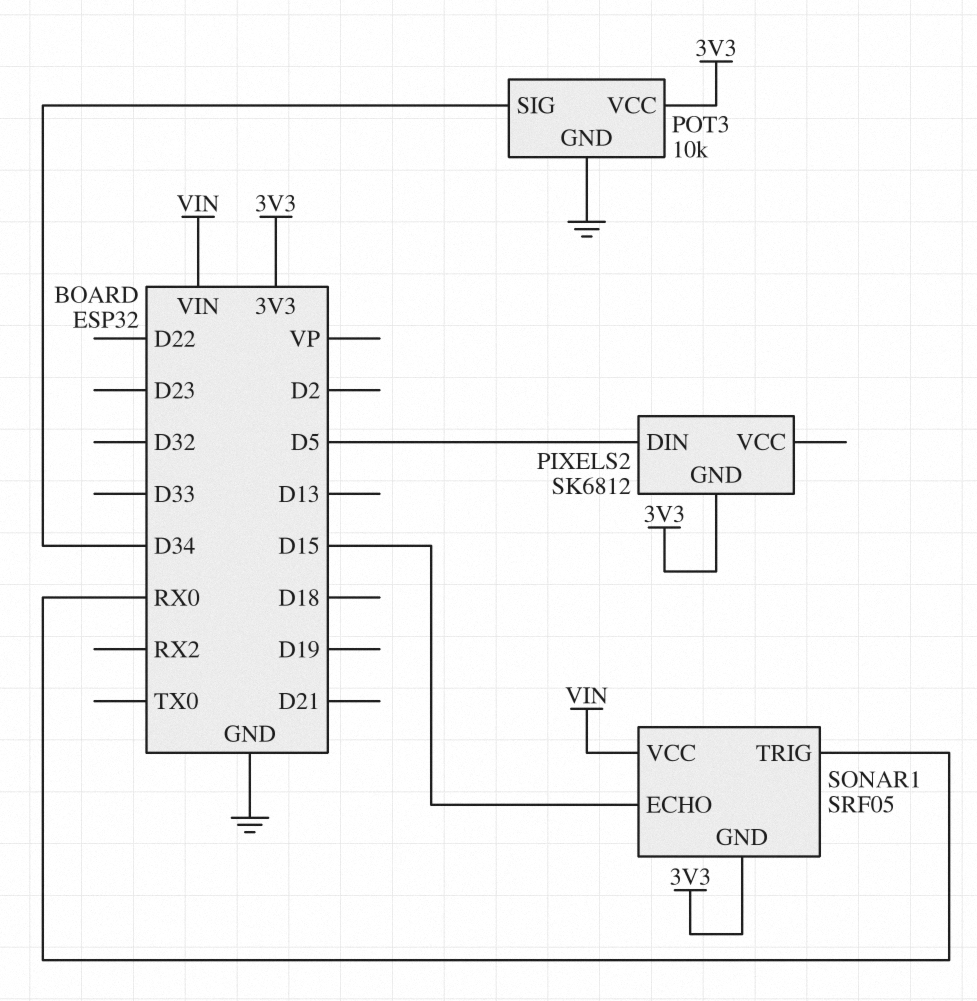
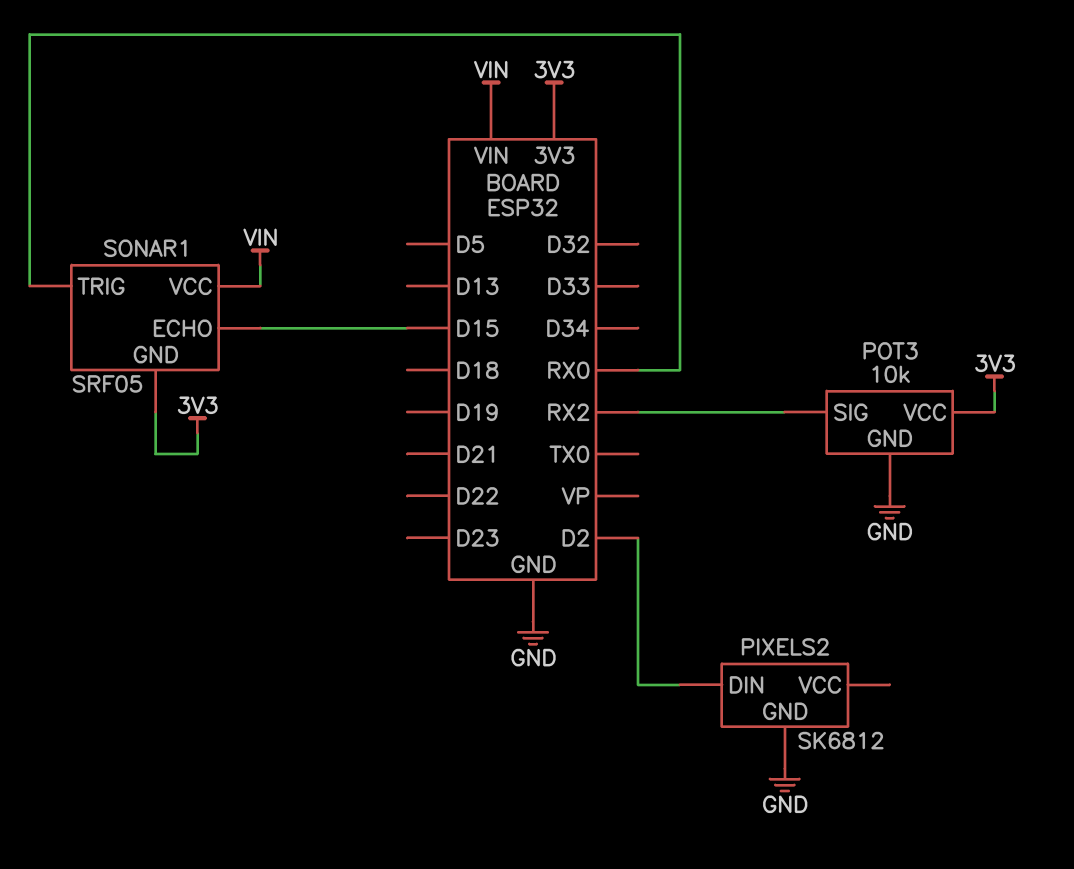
PIXELS2 pin DIN: D5 -> D2
PIXELS2 pin GND: 3V3 -> GND
POT3 pin SIG: D34 -> RX2

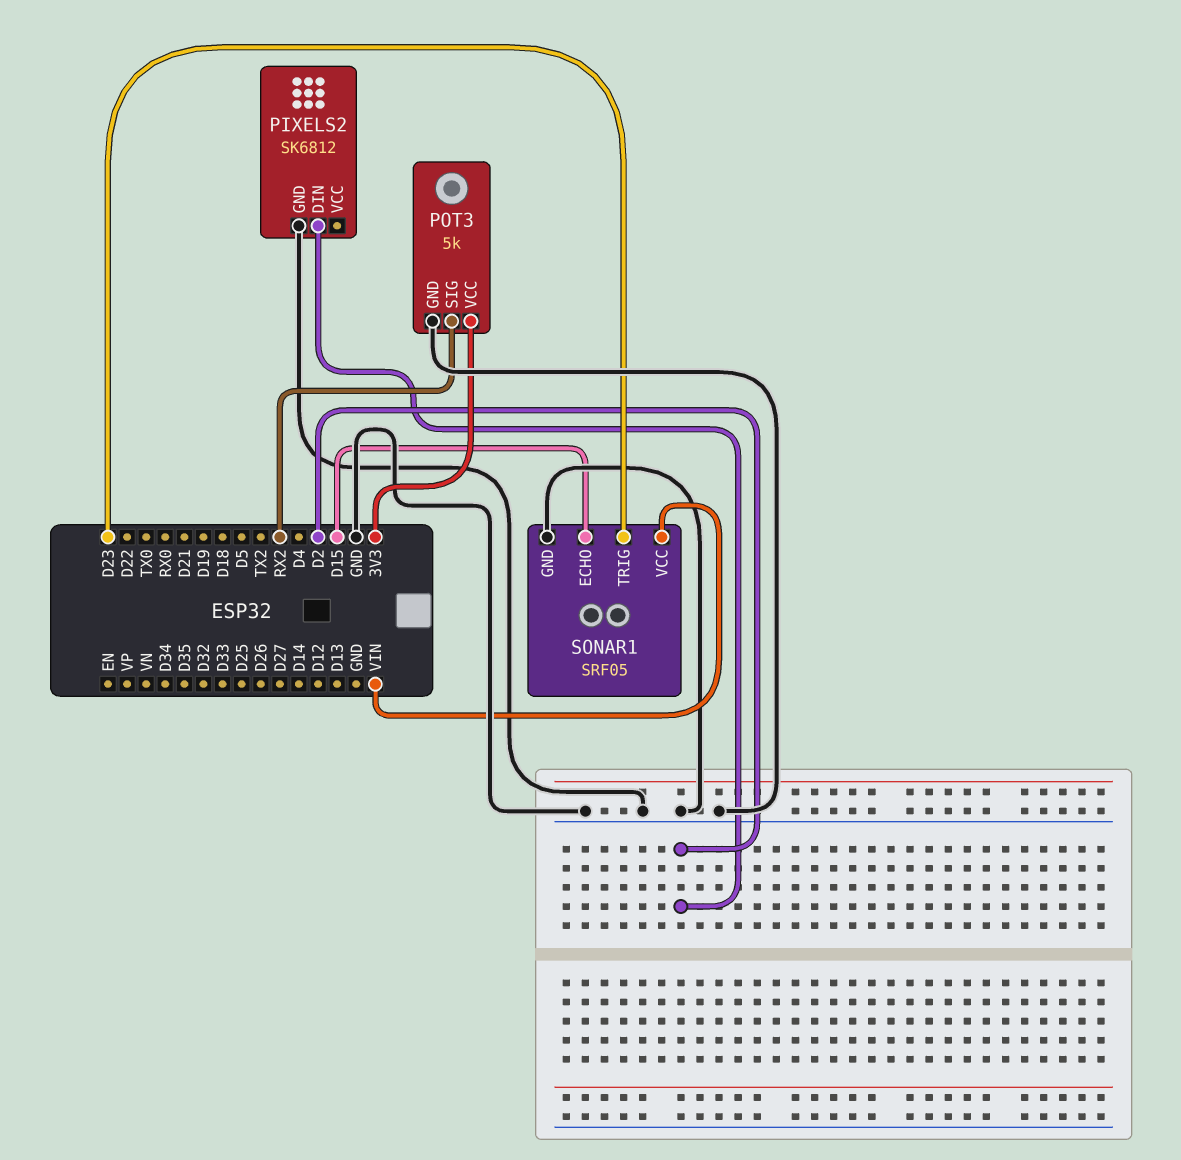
POT3: 10k -> 5k
SONAR1 pin GND: 3V3 -> GND
SONAR1 pin TRIG: RX0 -> D23

